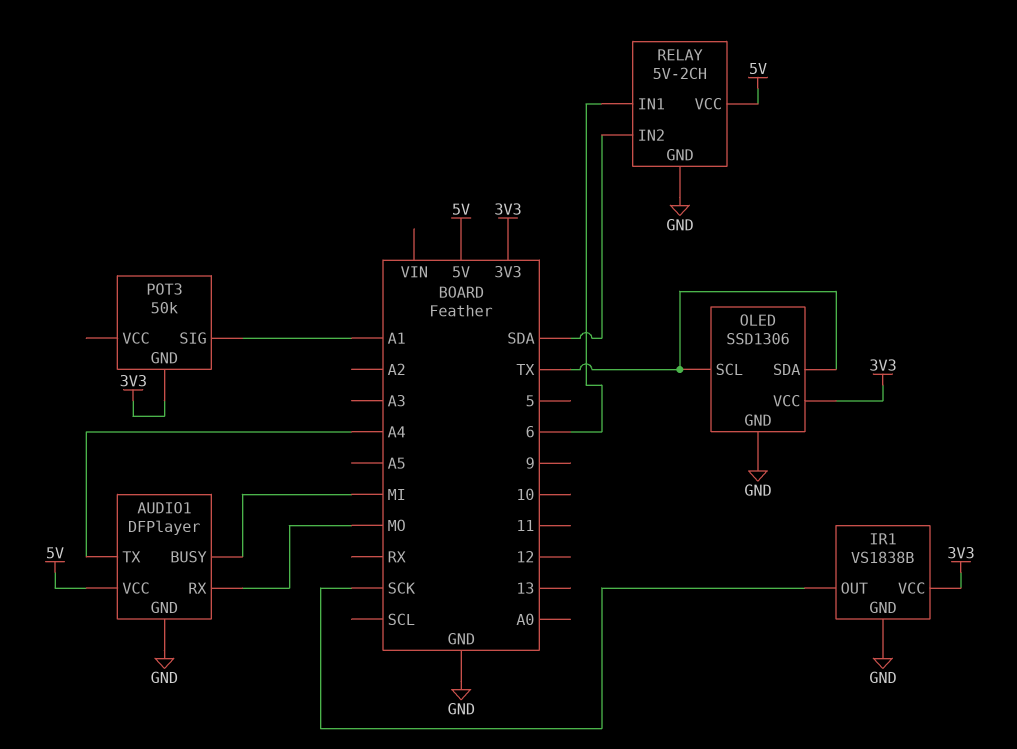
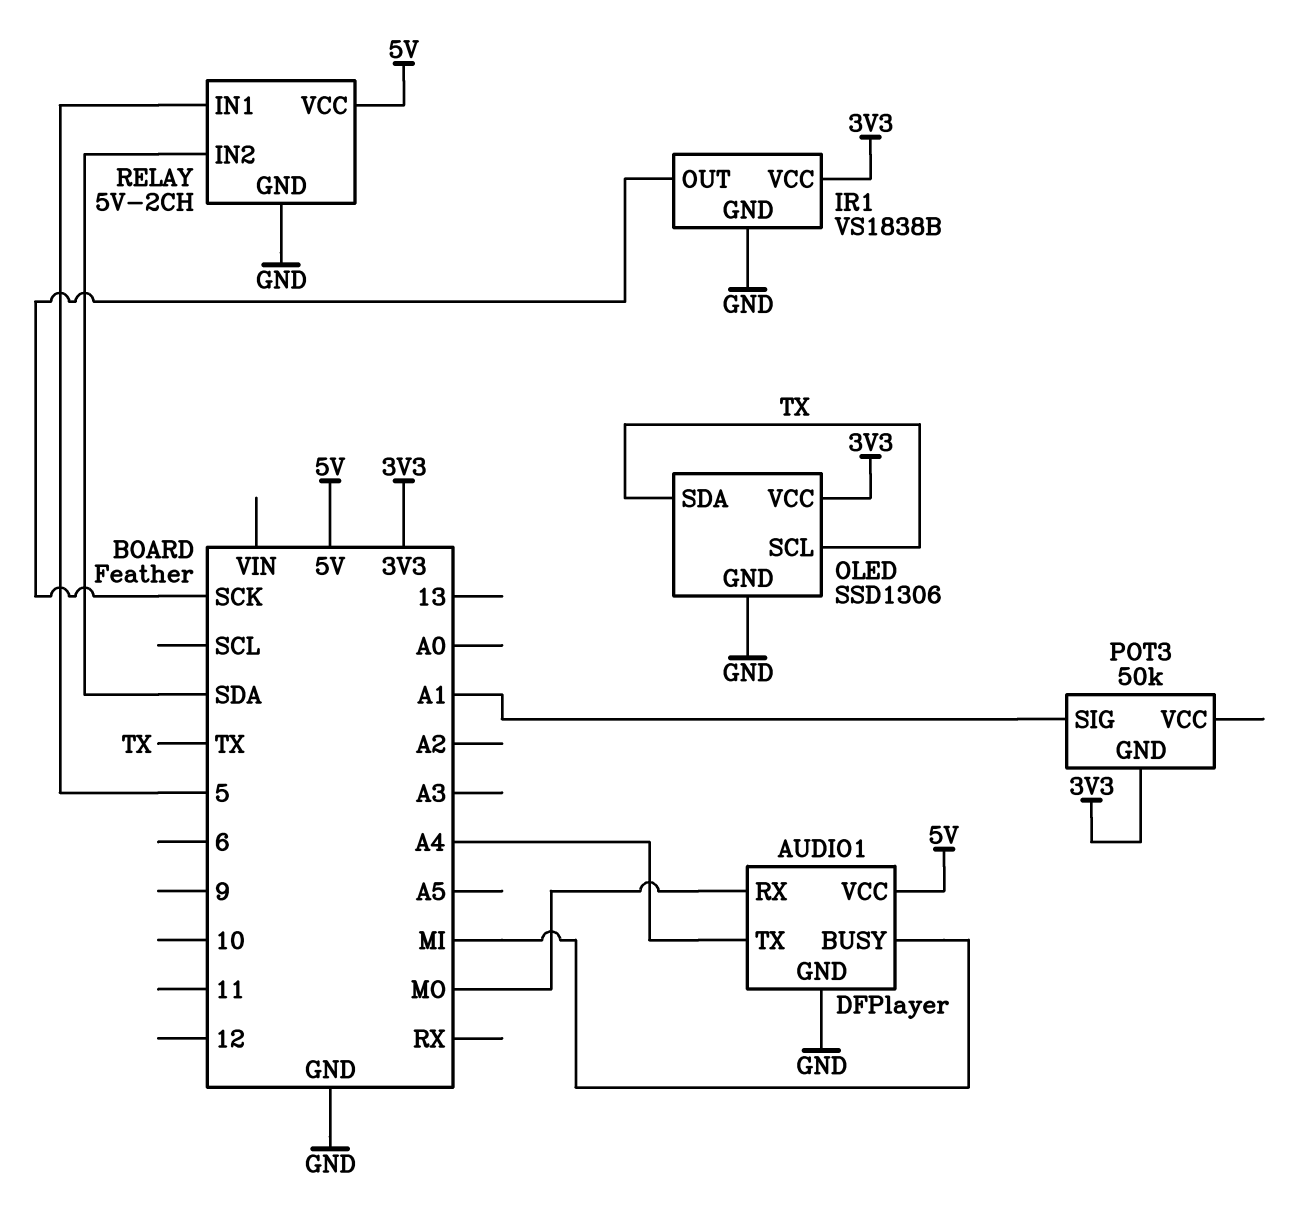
RELAY pin IN1: 6 -> 5

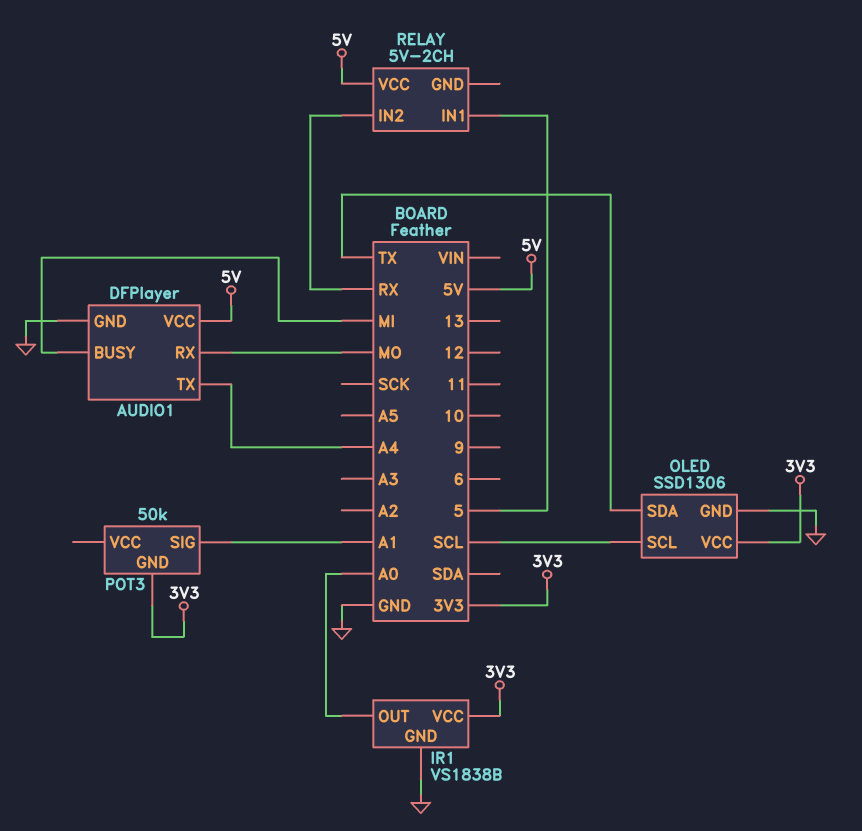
IR1 pin OUT: SCK -> A0
OLED pin SCL: TX -> SCL
RELAY pin GND: GND -> none
RELAY pin IN2: SDA -> RX

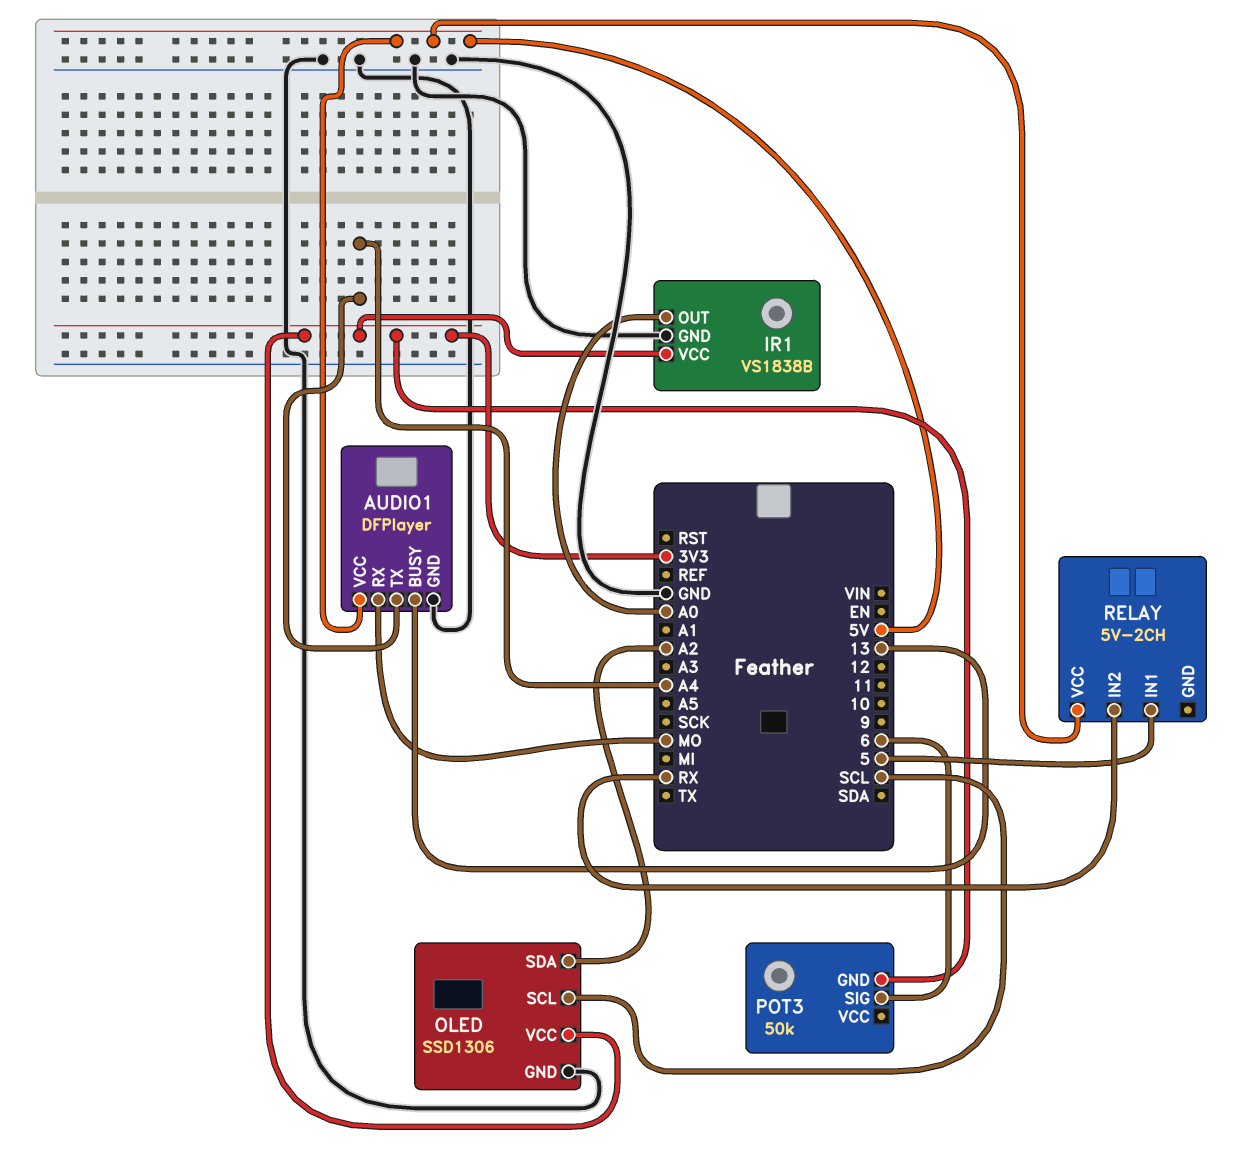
AUDIO1 pin BUSY: MI -> 13
OLED pin SDA: TX -> A2
POT3 pin SIG: A1 -> 6

